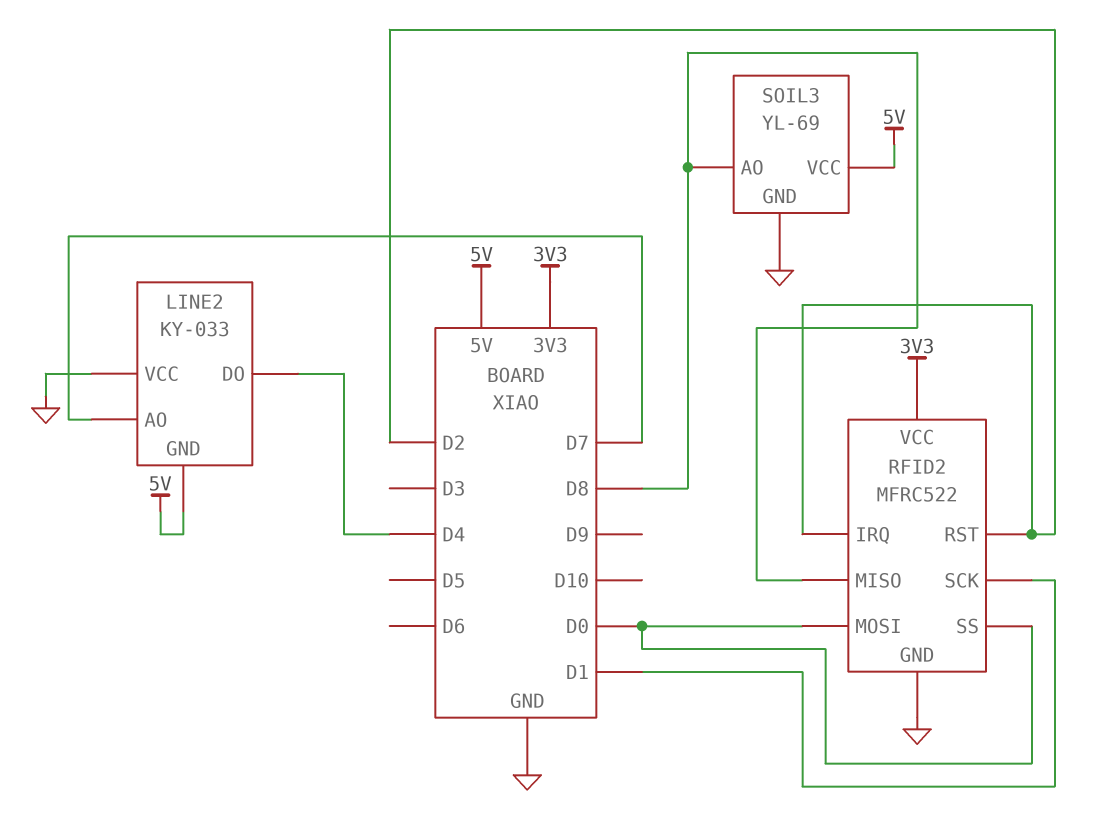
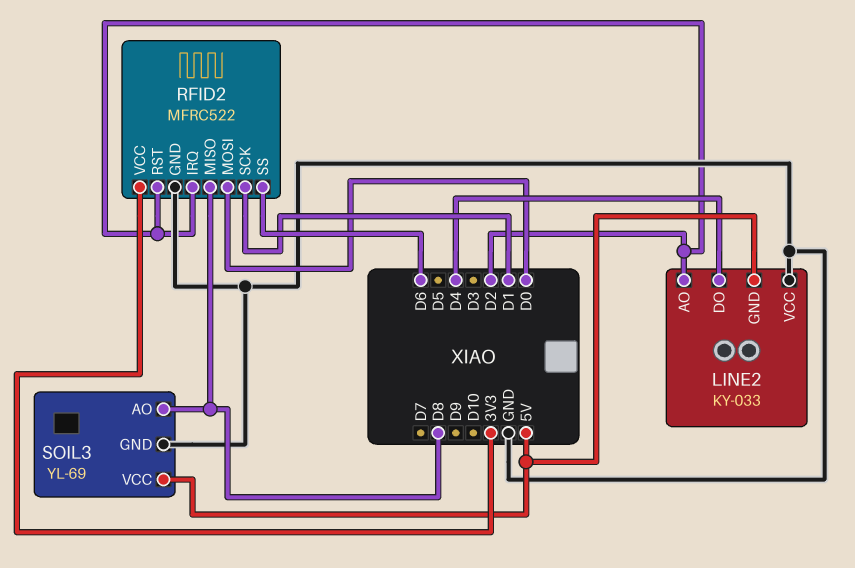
LINE2 pin AO: D7 -> D2
RFID2 pin SS: D0 -> D6

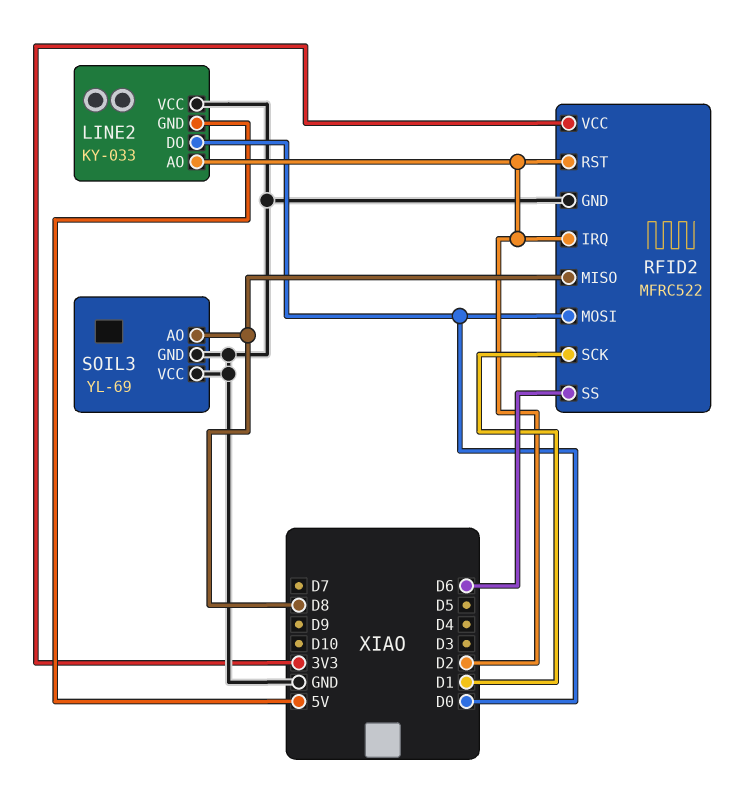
LINE2 pin DO: D4 -> D0
SOIL3 pin VCC: 5V -> GND

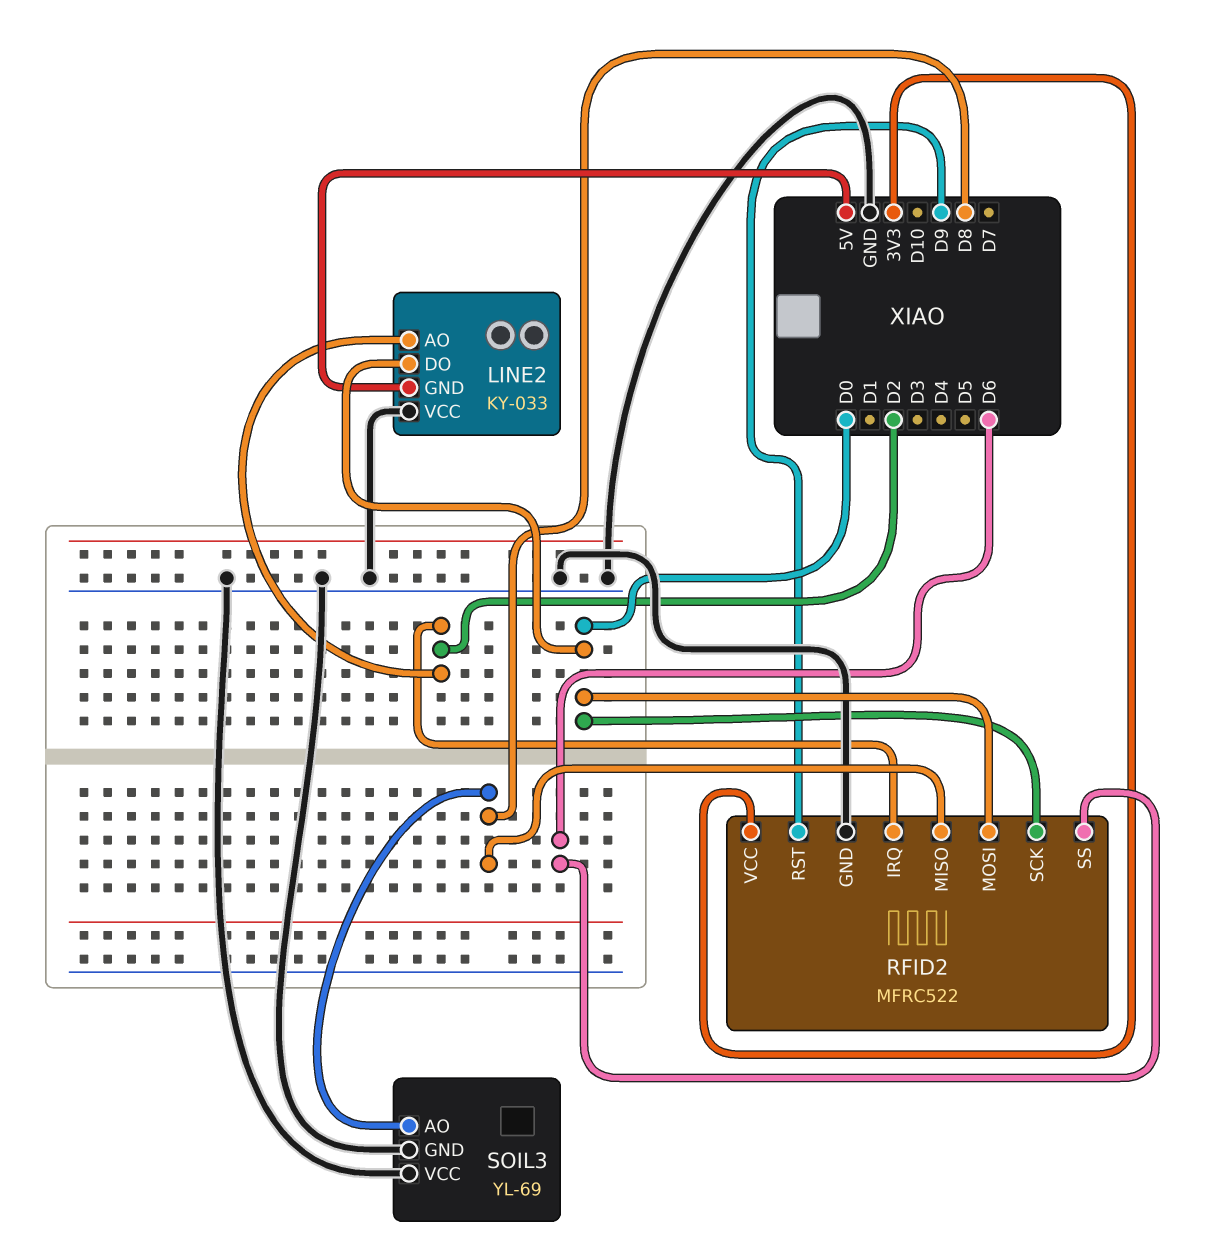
RFID2 pin RST: D2 -> D9
RFID2 pin SCK: D1 -> D0

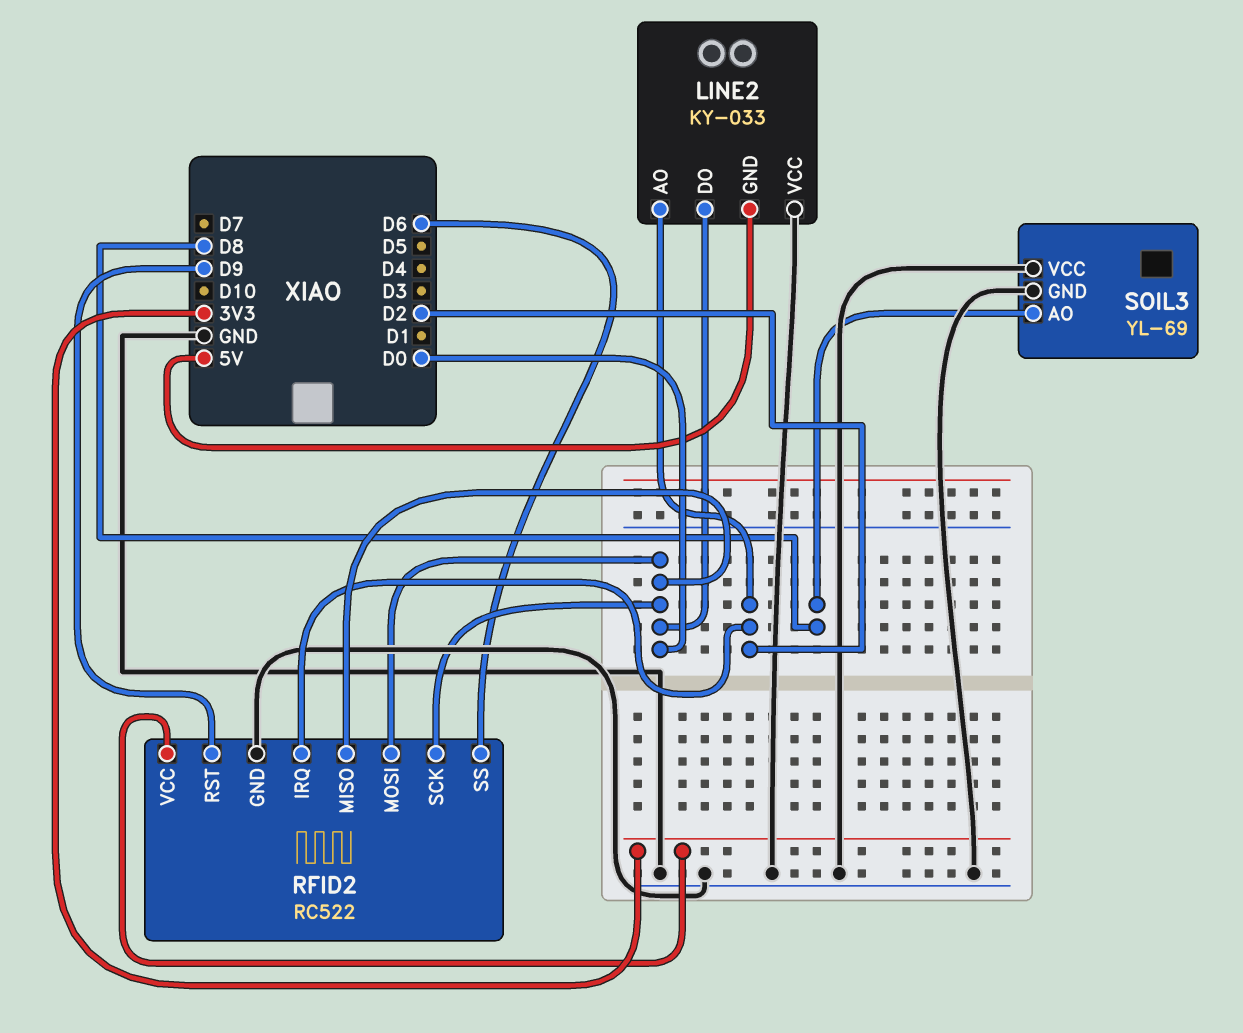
RFID2: MFRC522 -> RC522
RFID2 pin MISO: D8 -> D0

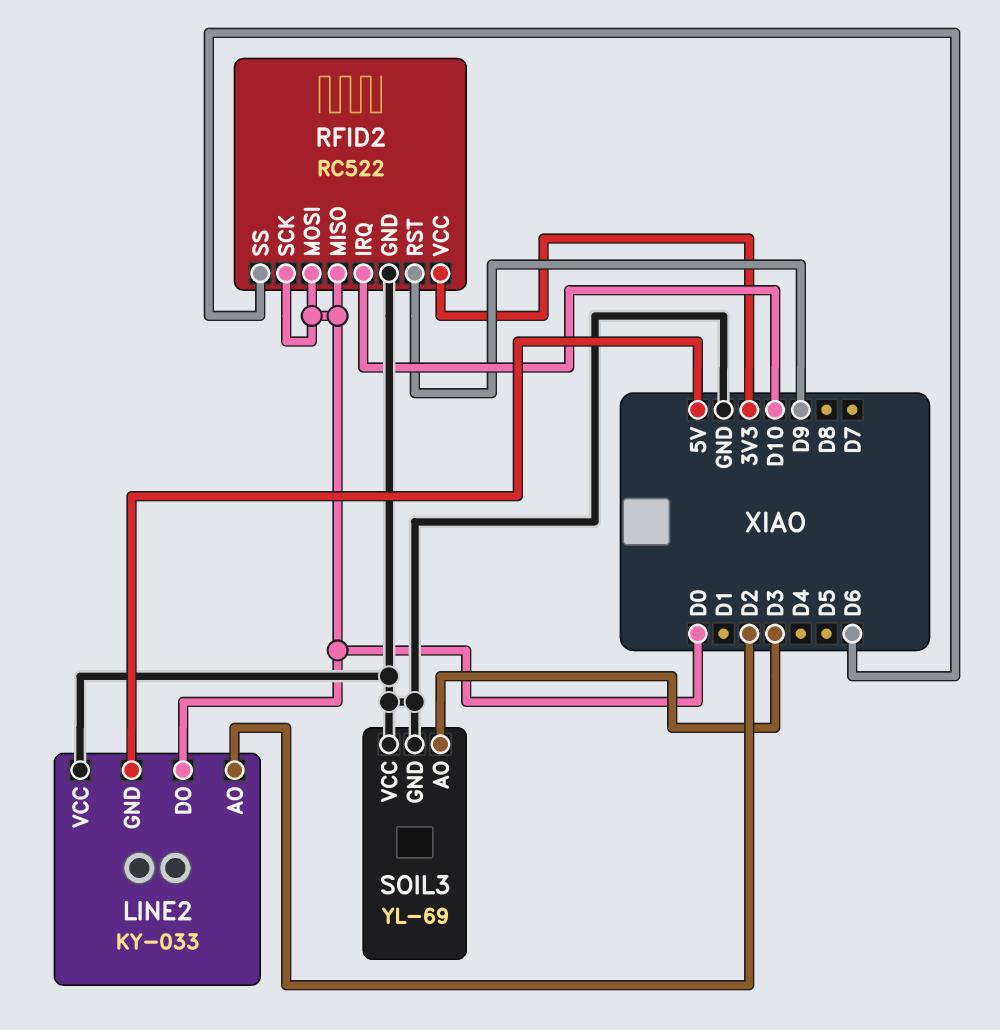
RFID2 pin IRQ: D2 -> D10
SOIL3 pin AO: D8 -> D3

